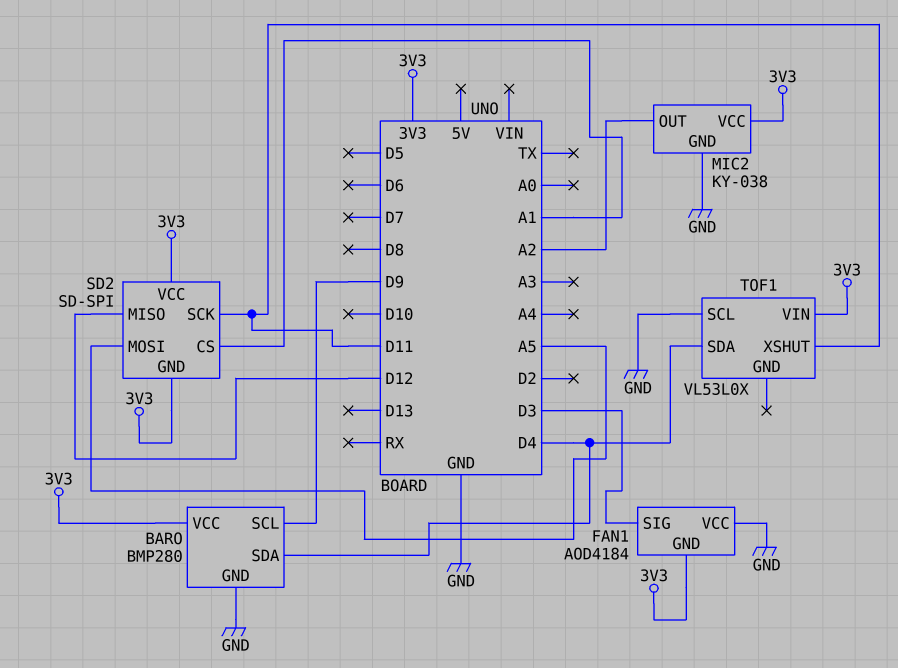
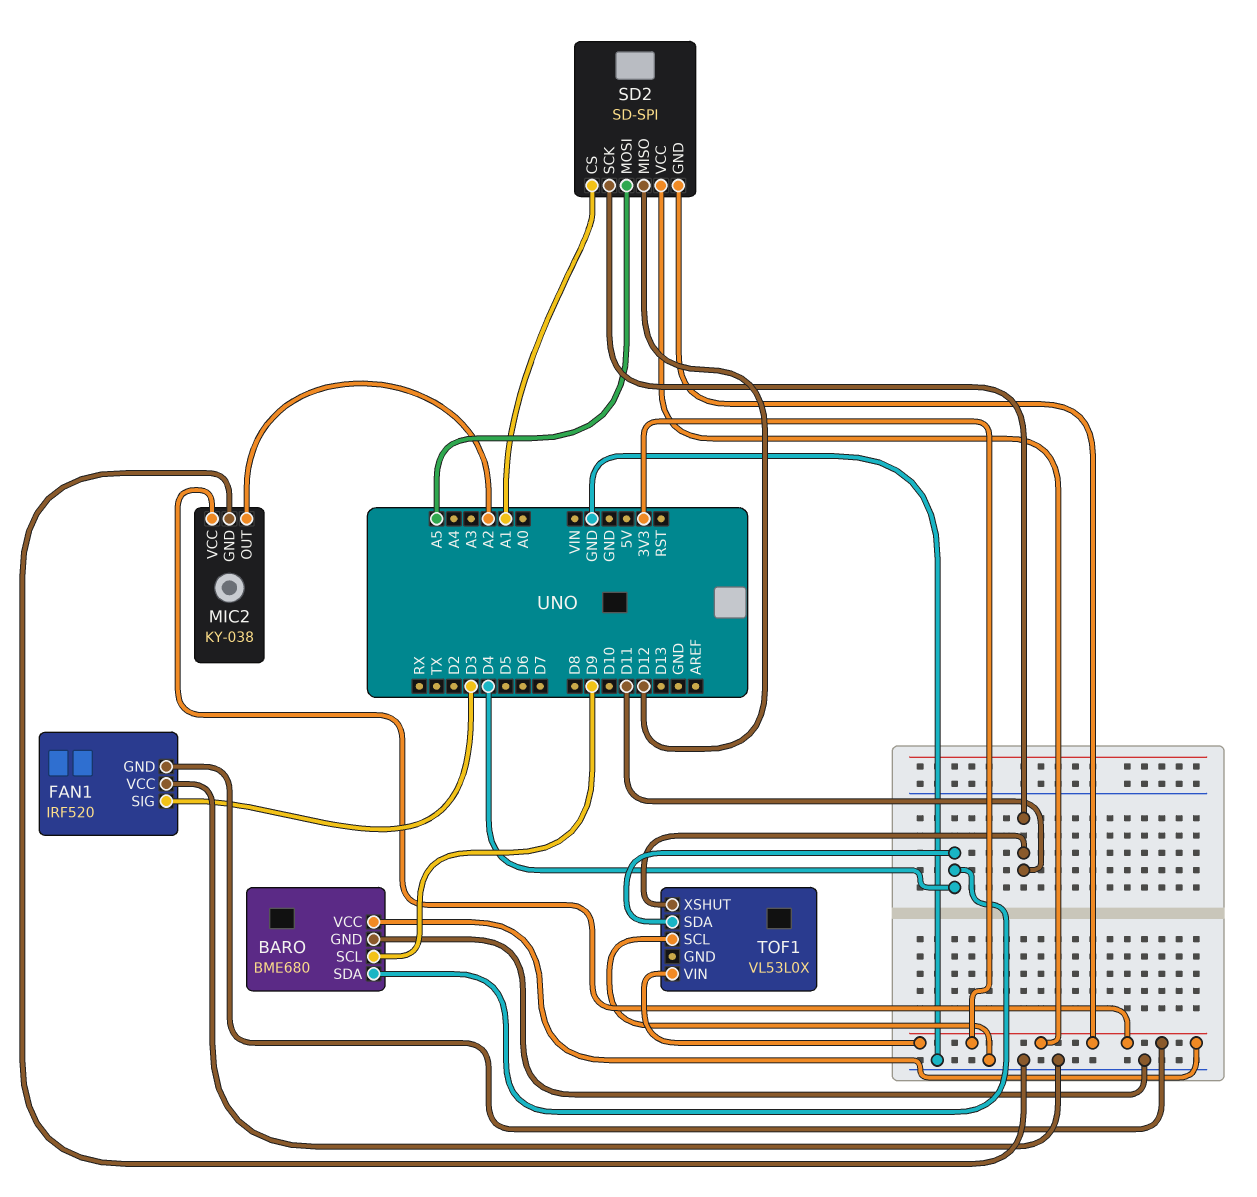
BARO: BMP280 -> BME680
FAN1: AOD4184 -> IRF520

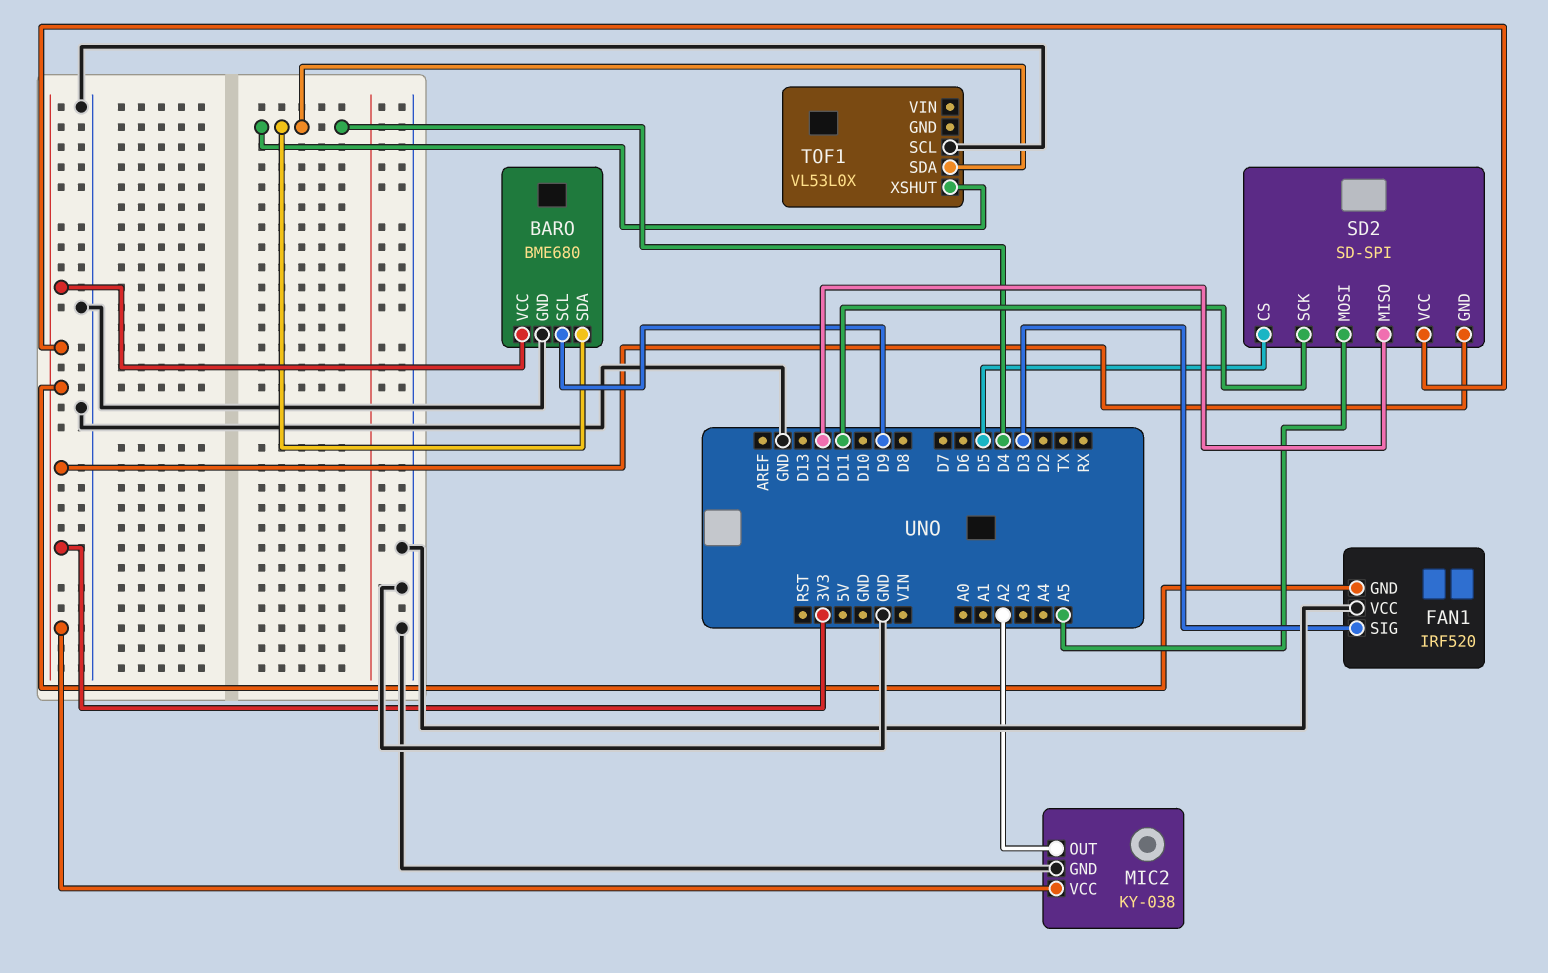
SD2 pin CS: A1 -> D5
TOF1 pin VIN: 3V3 -> none
TOF1 pin XSHUT: D11 -> D4

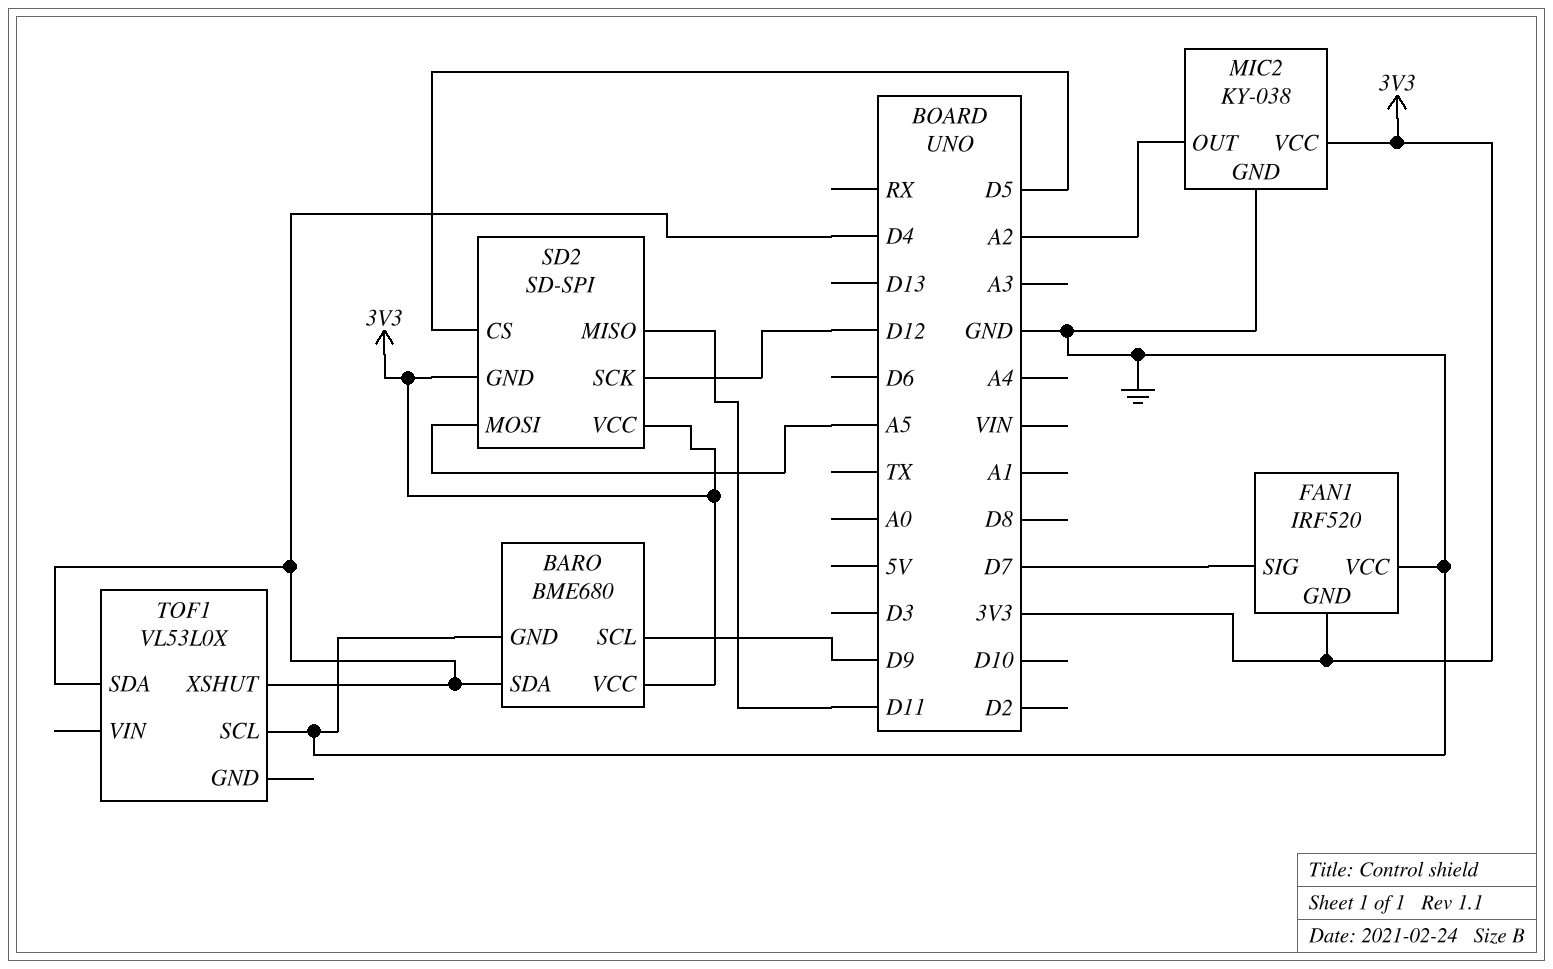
FAN1 pin SIG: D3 -> D7
SD2 pin MISO: D12 -> D11
SD2 pin SCK: D11 -> D12

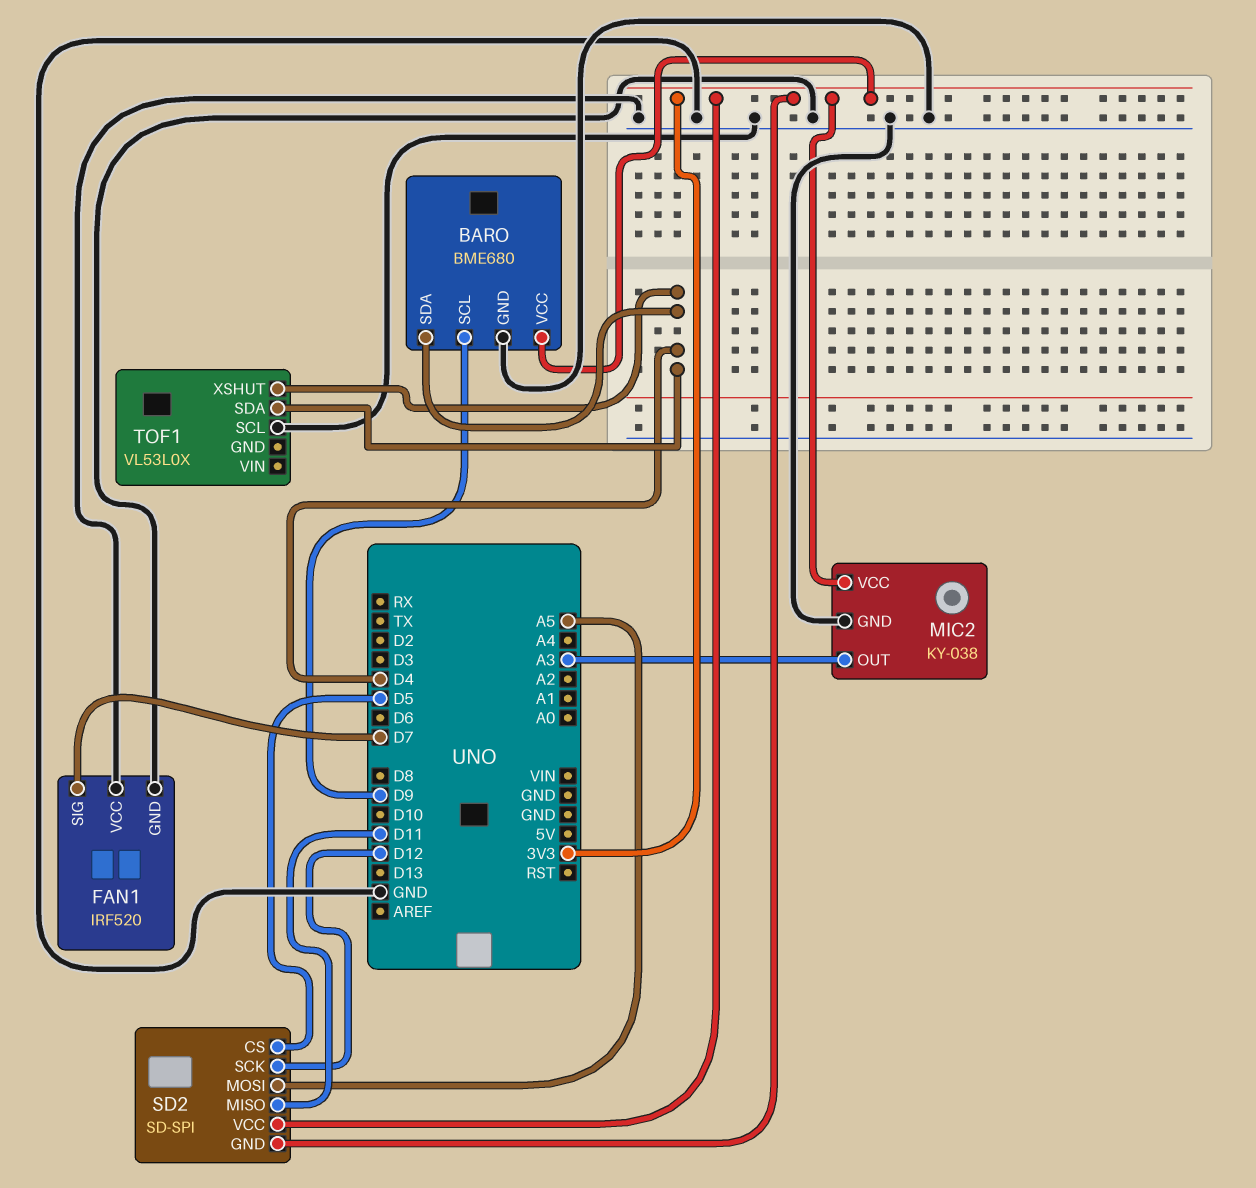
FAN1 pin GND: 3V3 -> GND
MIC2 pin OUT: A2 -> A3

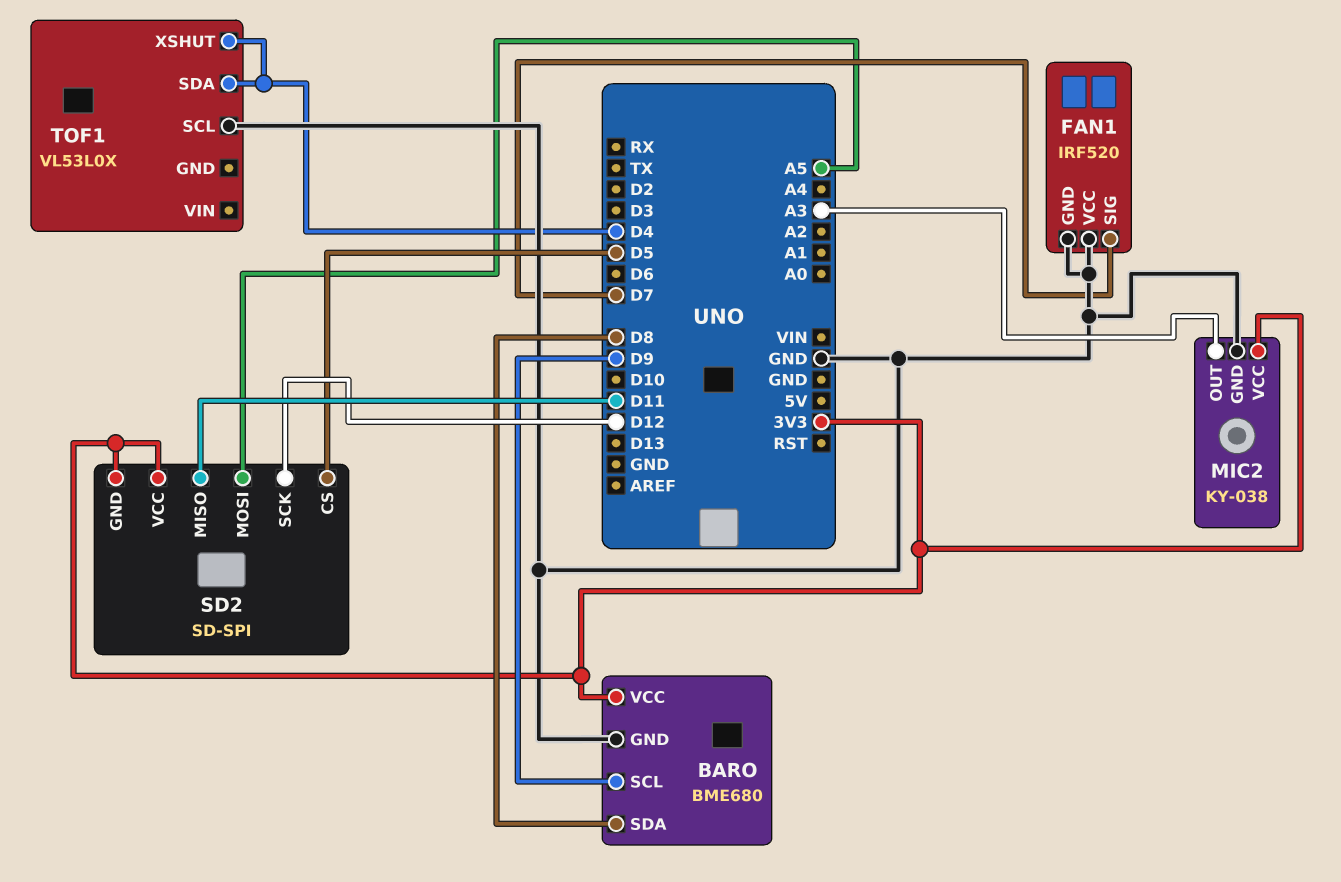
BARO pin SDA: D4 -> D8

